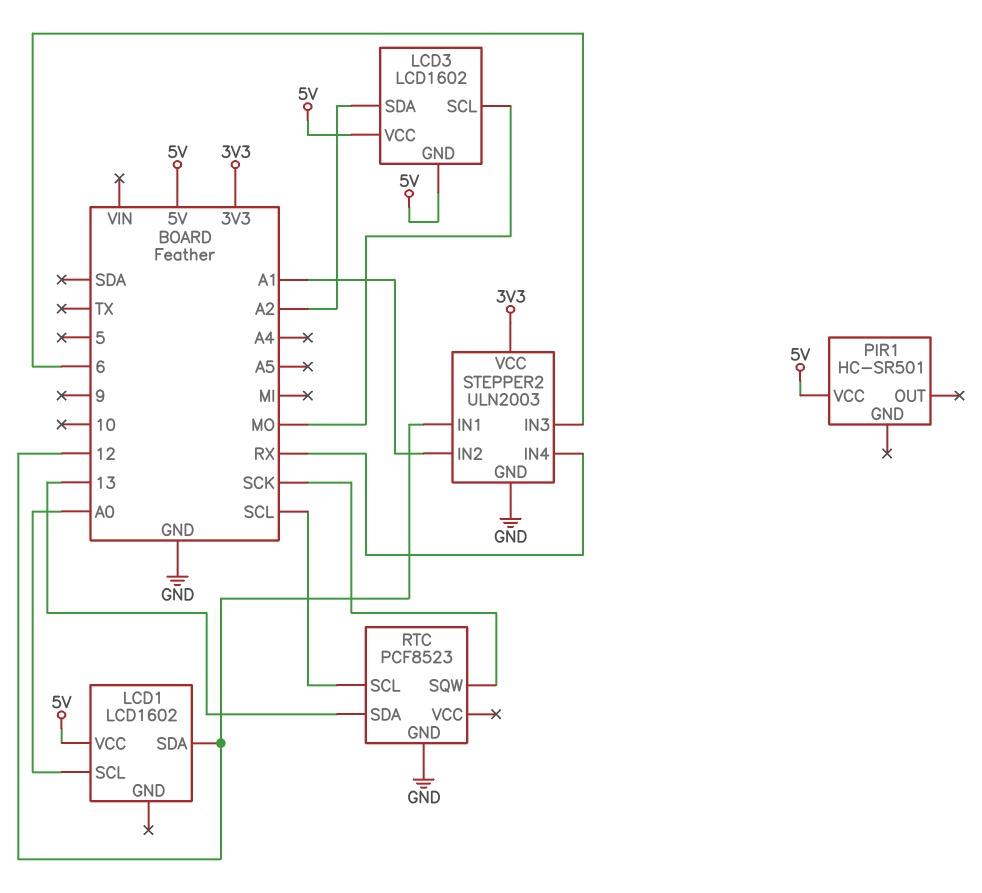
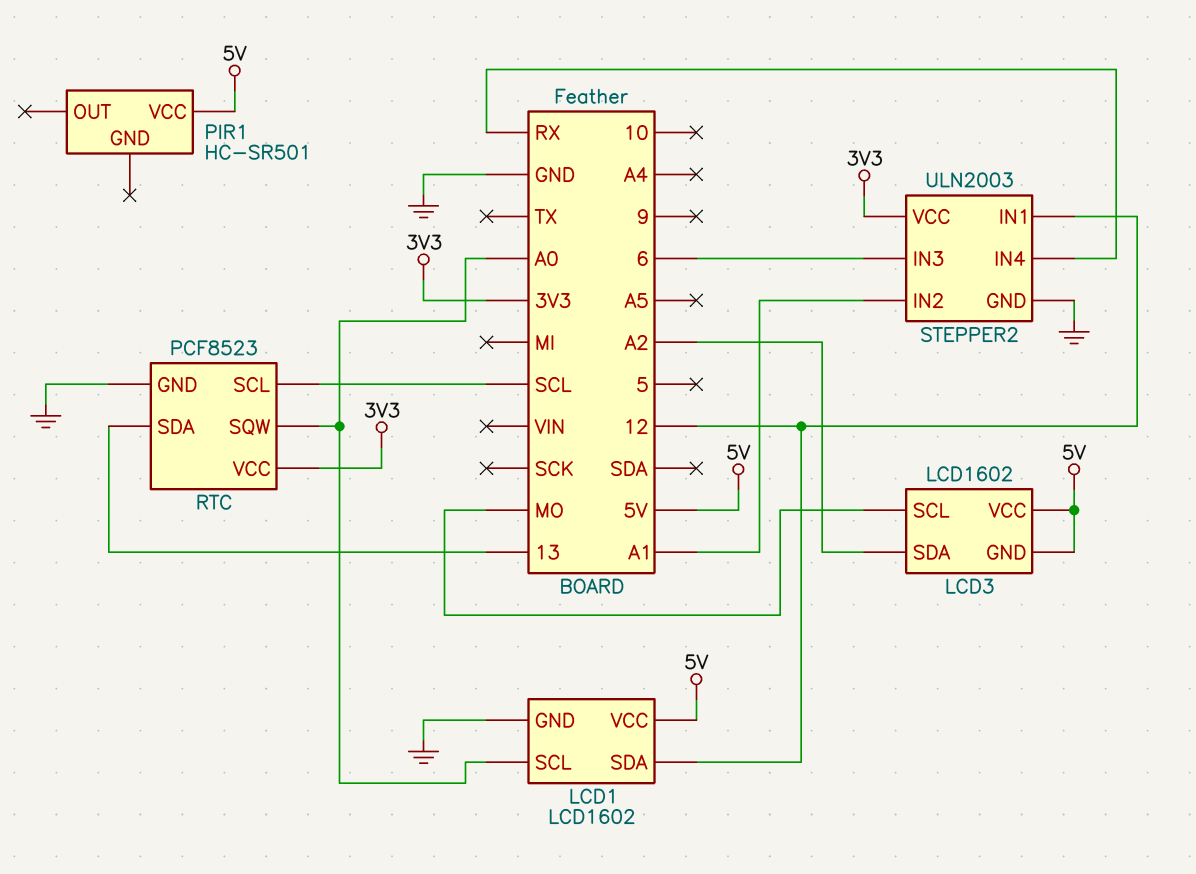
LCD1 pin GND: none -> GND
RTC pin SQW: SCK -> A0
RTC pin VCC: none -> 3V3

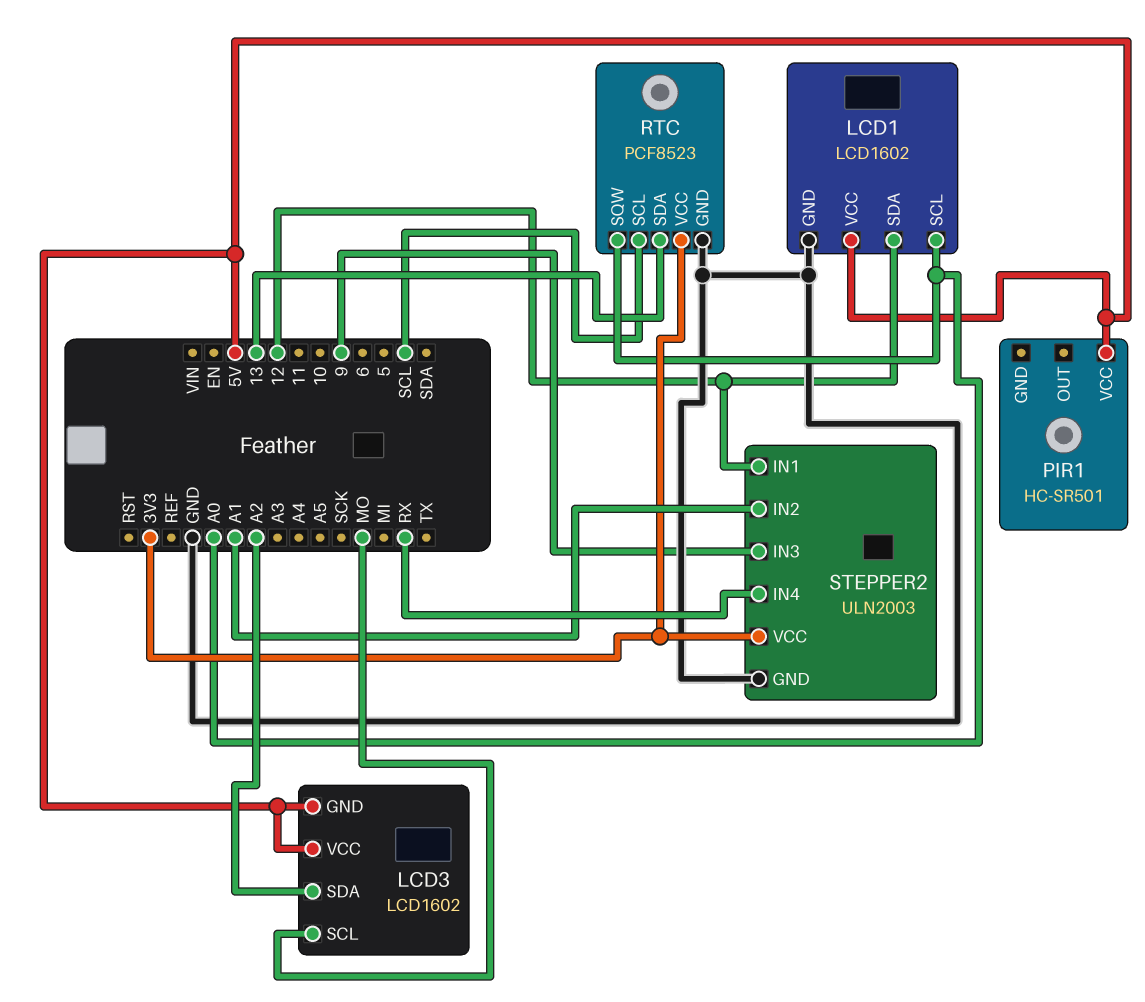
STEPPER2 pin IN3: 6 -> 9

